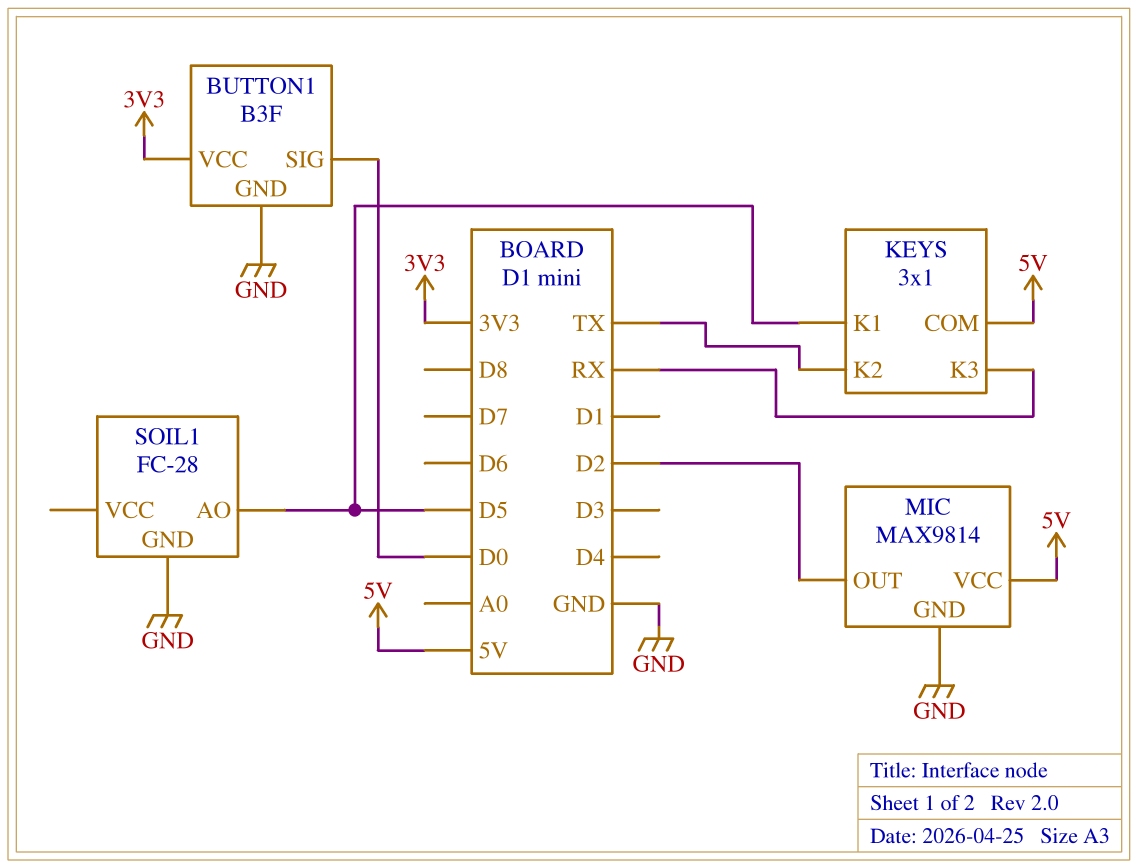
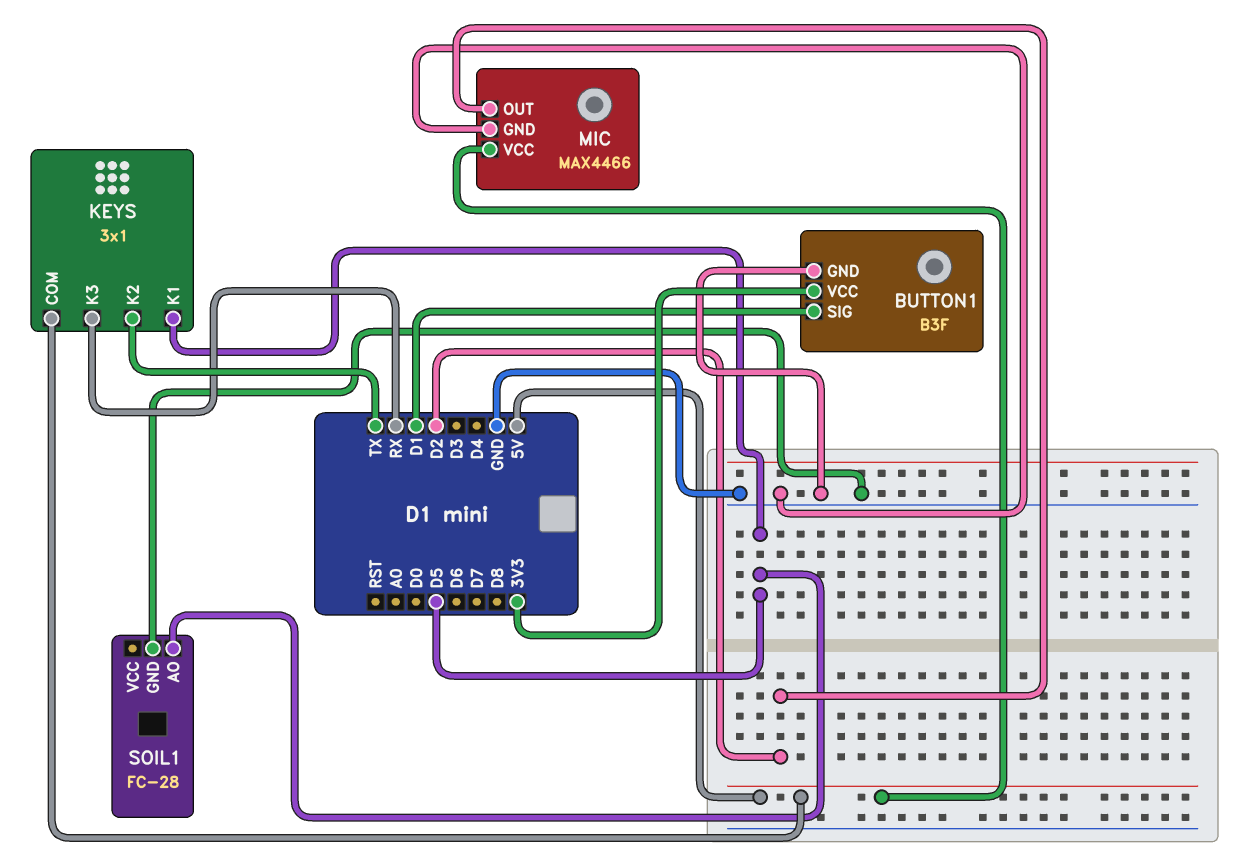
BUTTON1 pin SIG: D0 -> D1
MIC: MAX9814 -> MAX4466

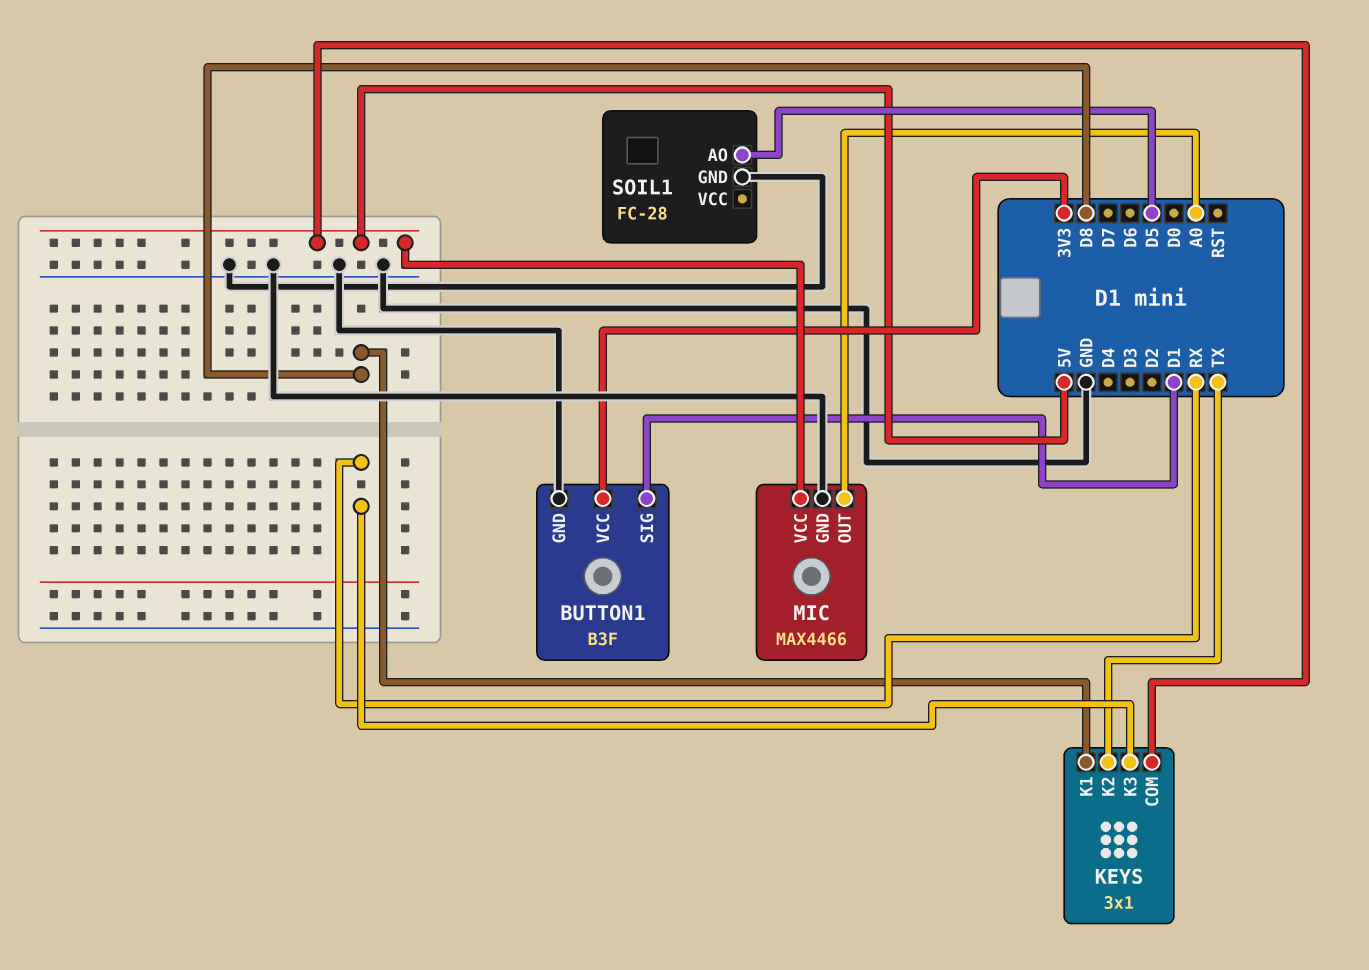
KEYS pin K1: D5 -> D8
MIC pin OUT: D2 -> A0

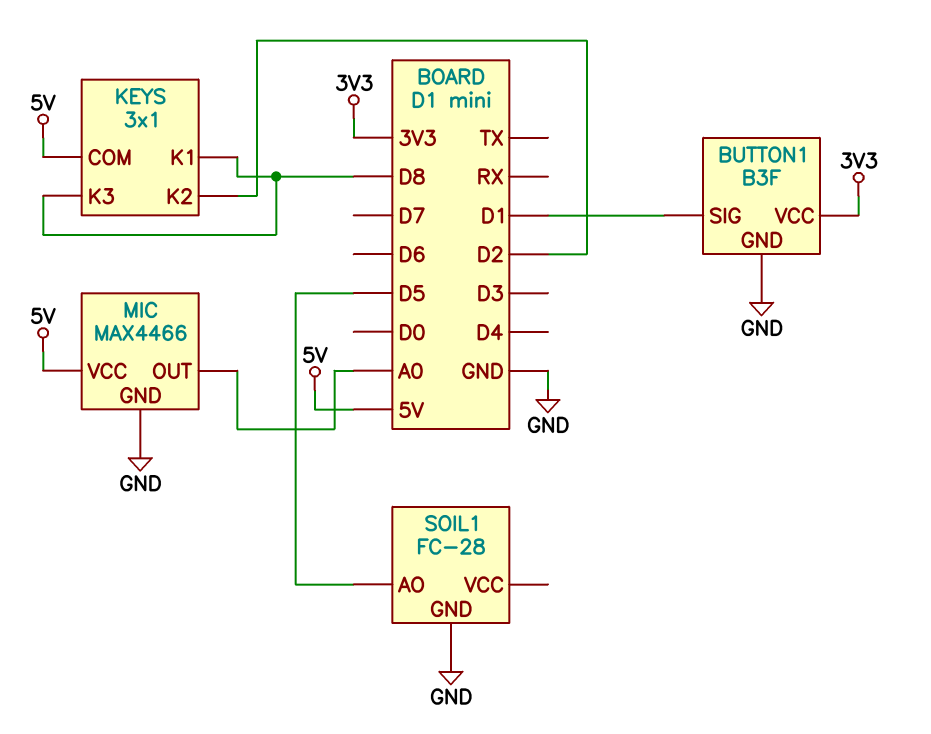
KEYS pin K2: TX -> D2
KEYS pin K3: RX -> D8

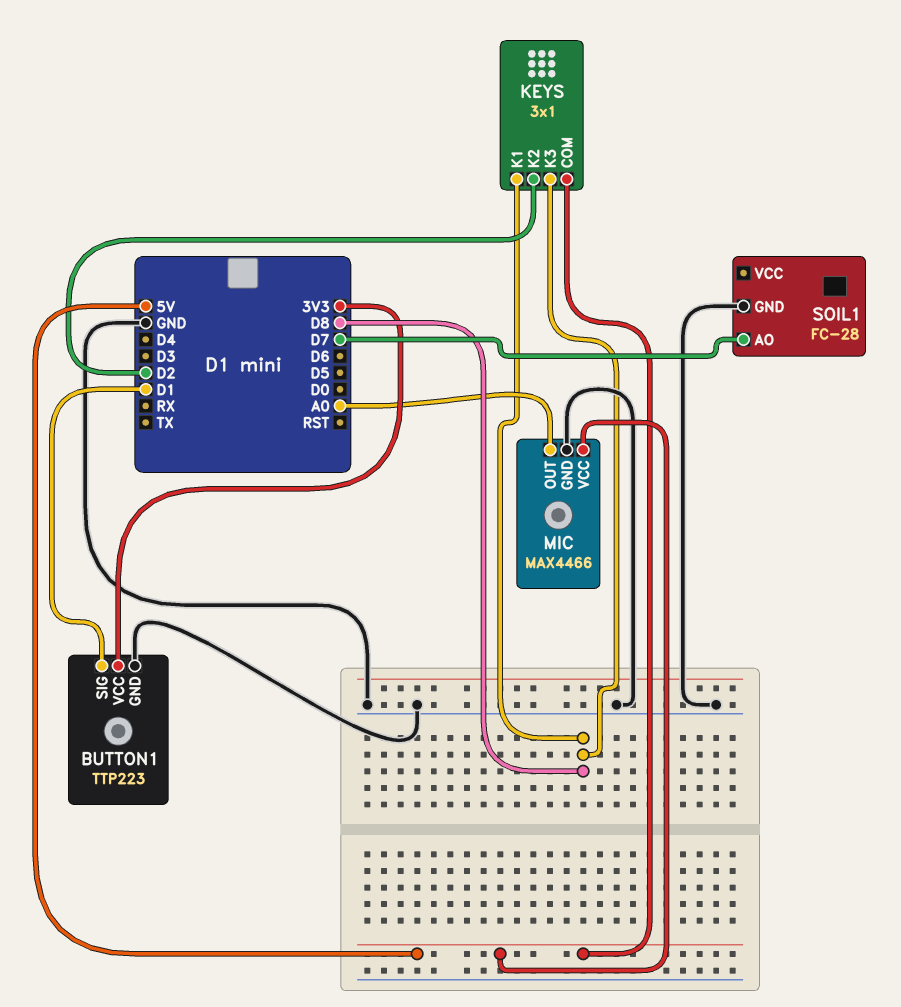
BUTTON1: B3F -> TTP223
SOIL1 pin AO: D5 -> D7

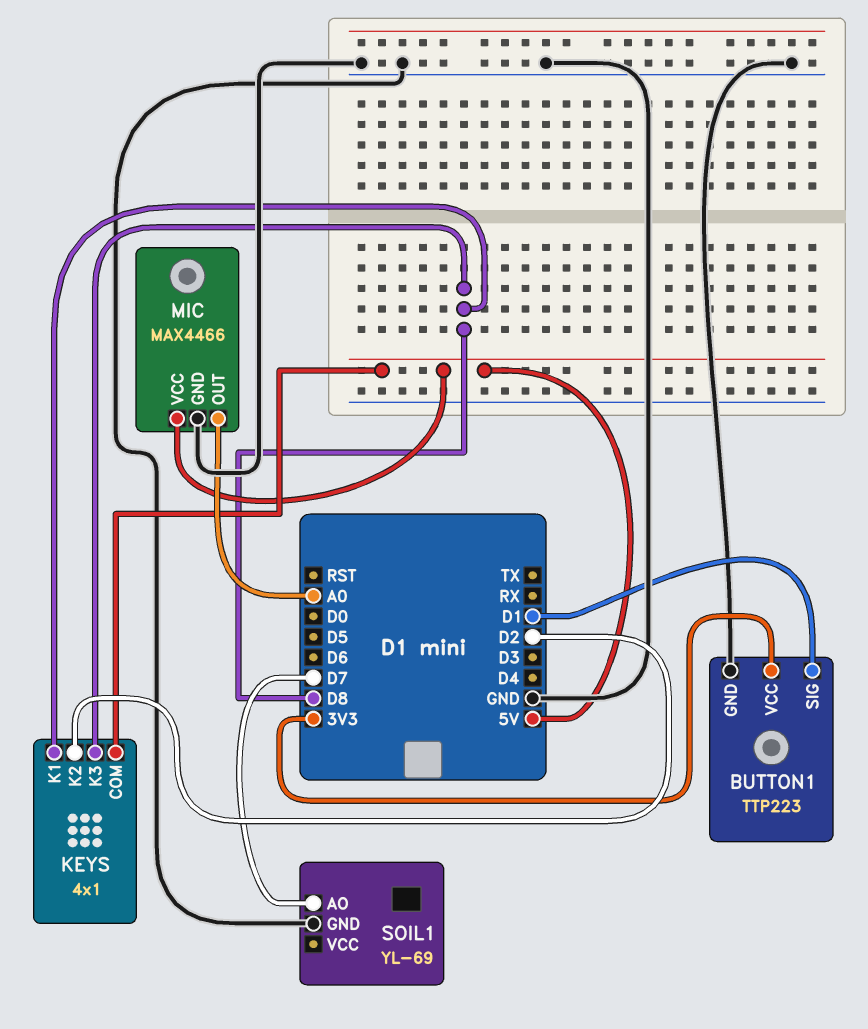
KEYS: 3x1 -> 4x1
SOIL1: FC-28 -> YL-69

